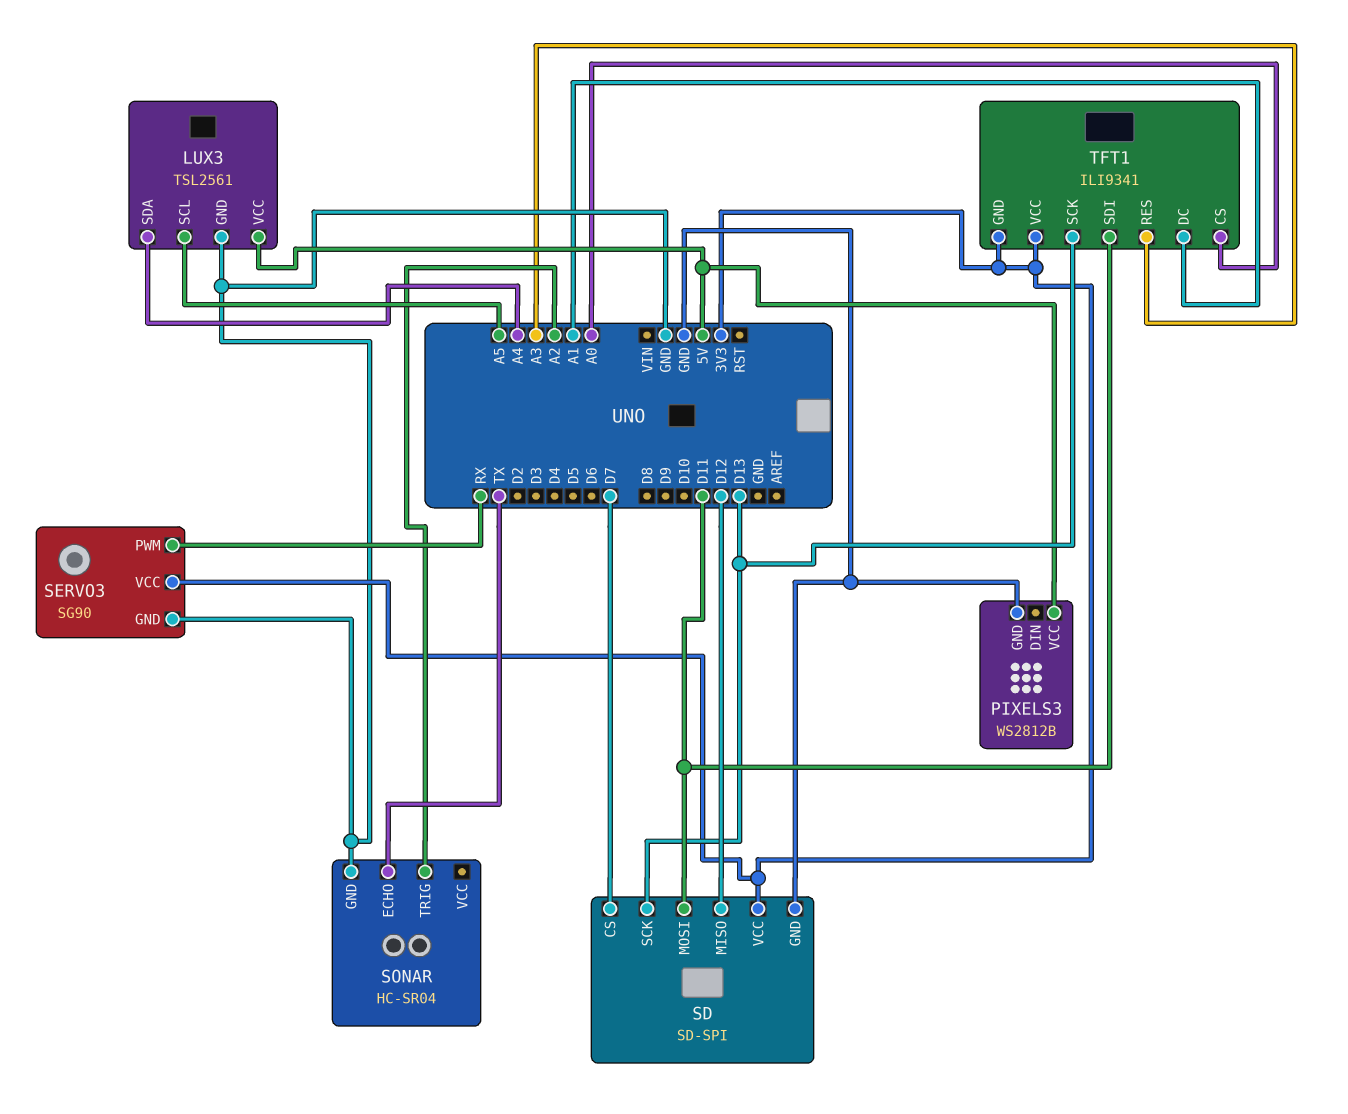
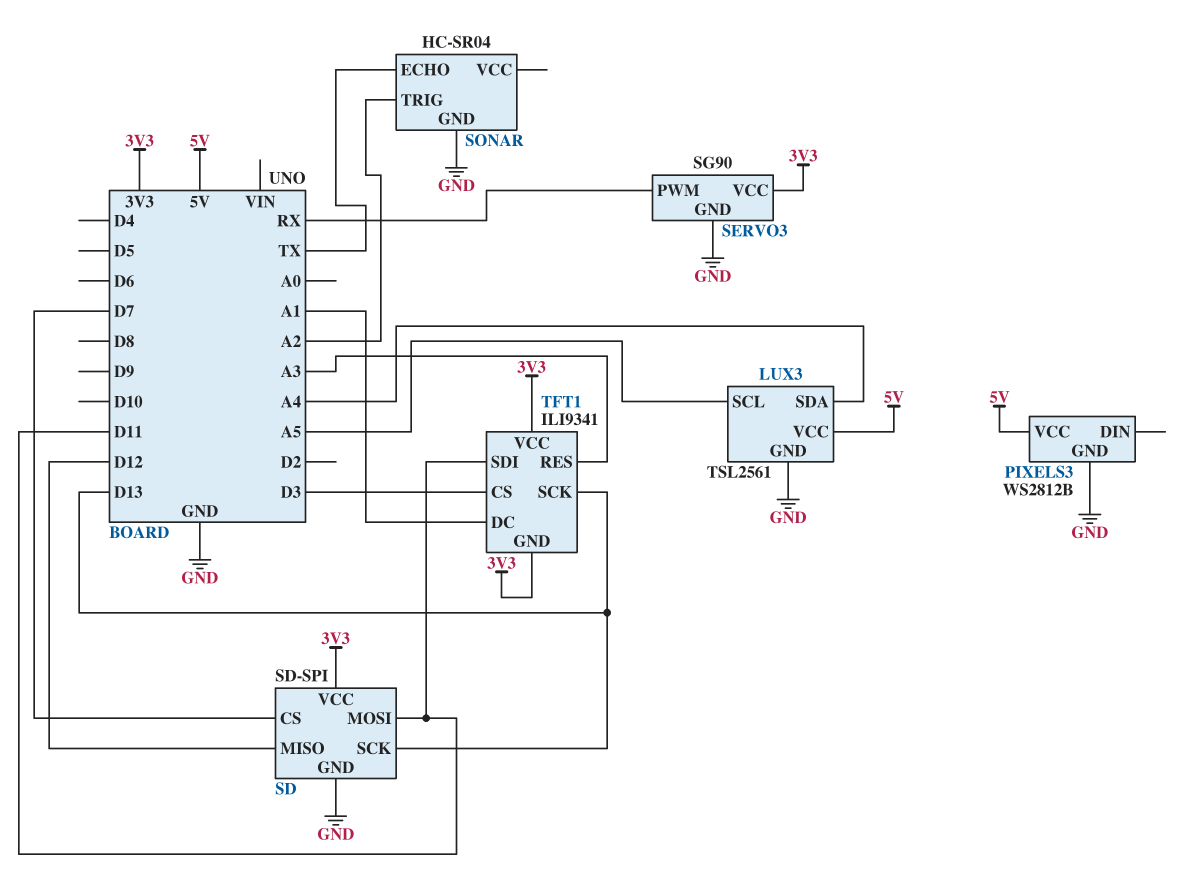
TFT1 pin CS: A0 -> D3

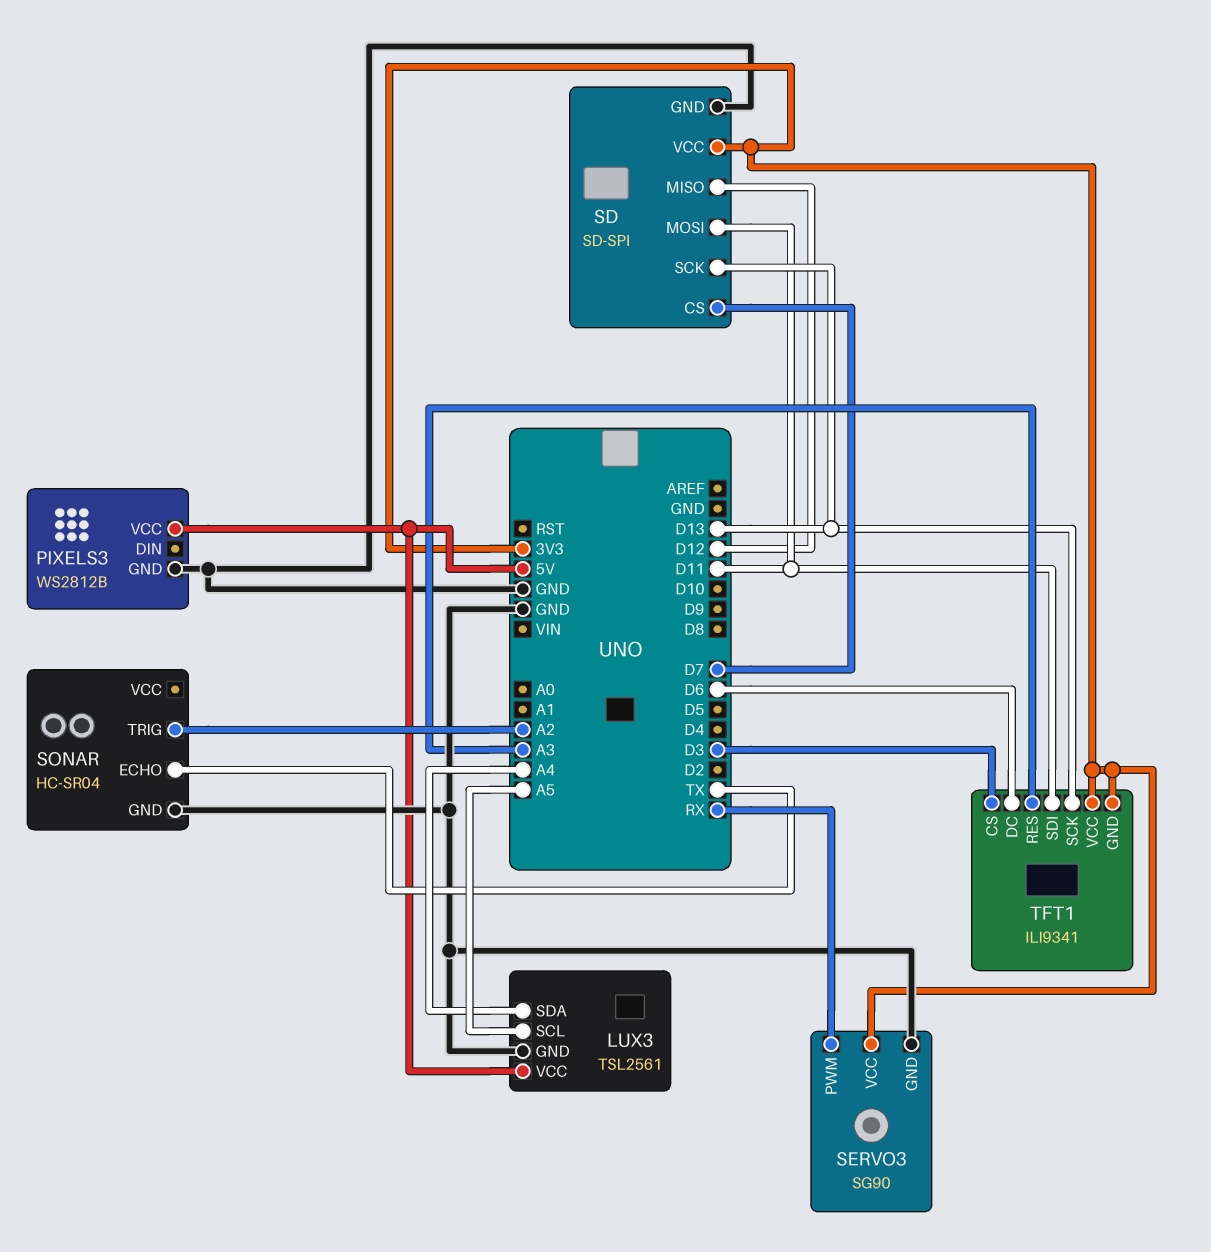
TFT1 pin DC: A1 -> D6

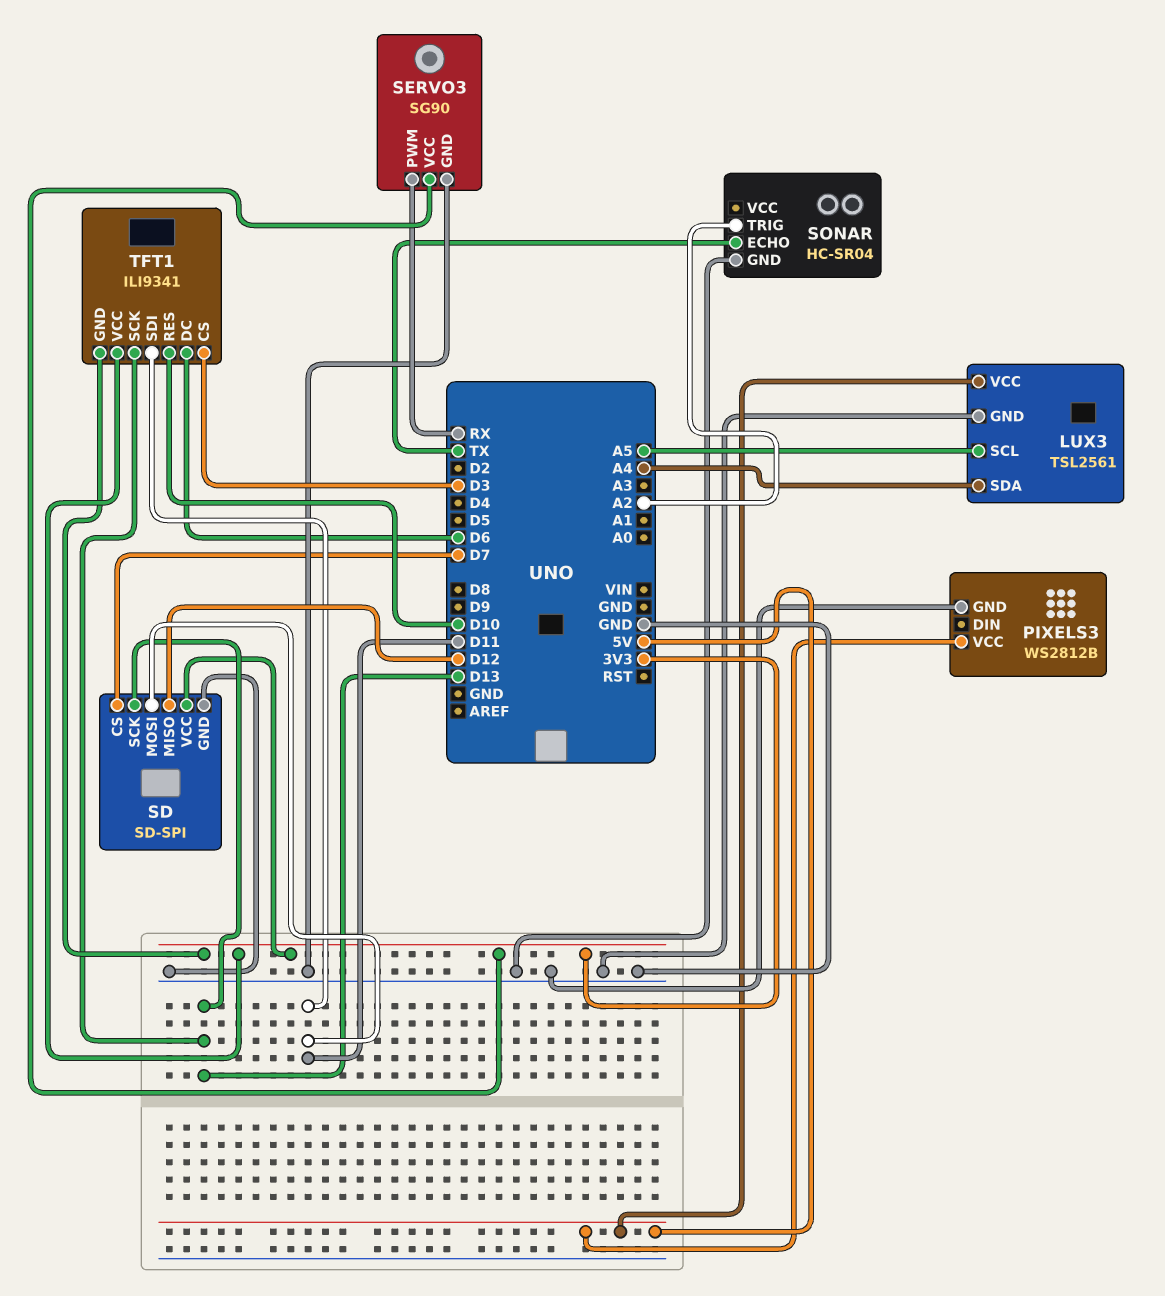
TFT1 pin RES: A3 -> D10

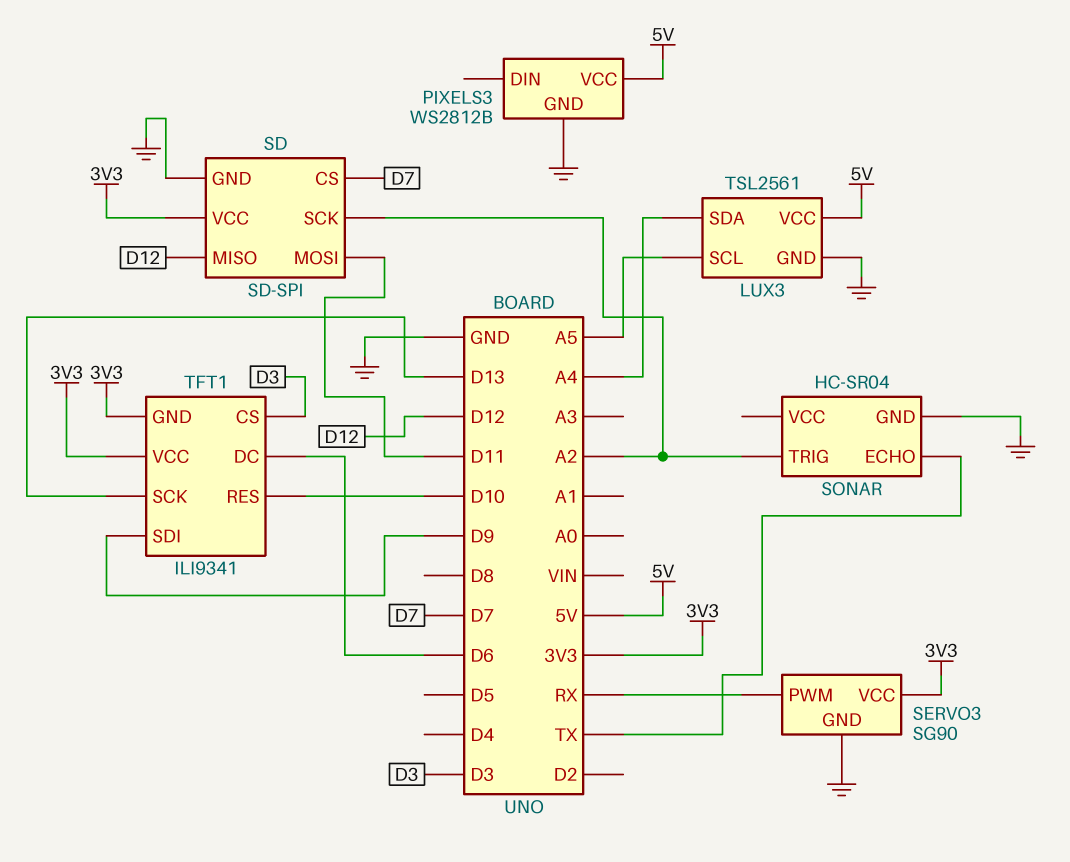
SD pin SCK: D13 -> A2
TFT1 pin SDI: D11 -> D9

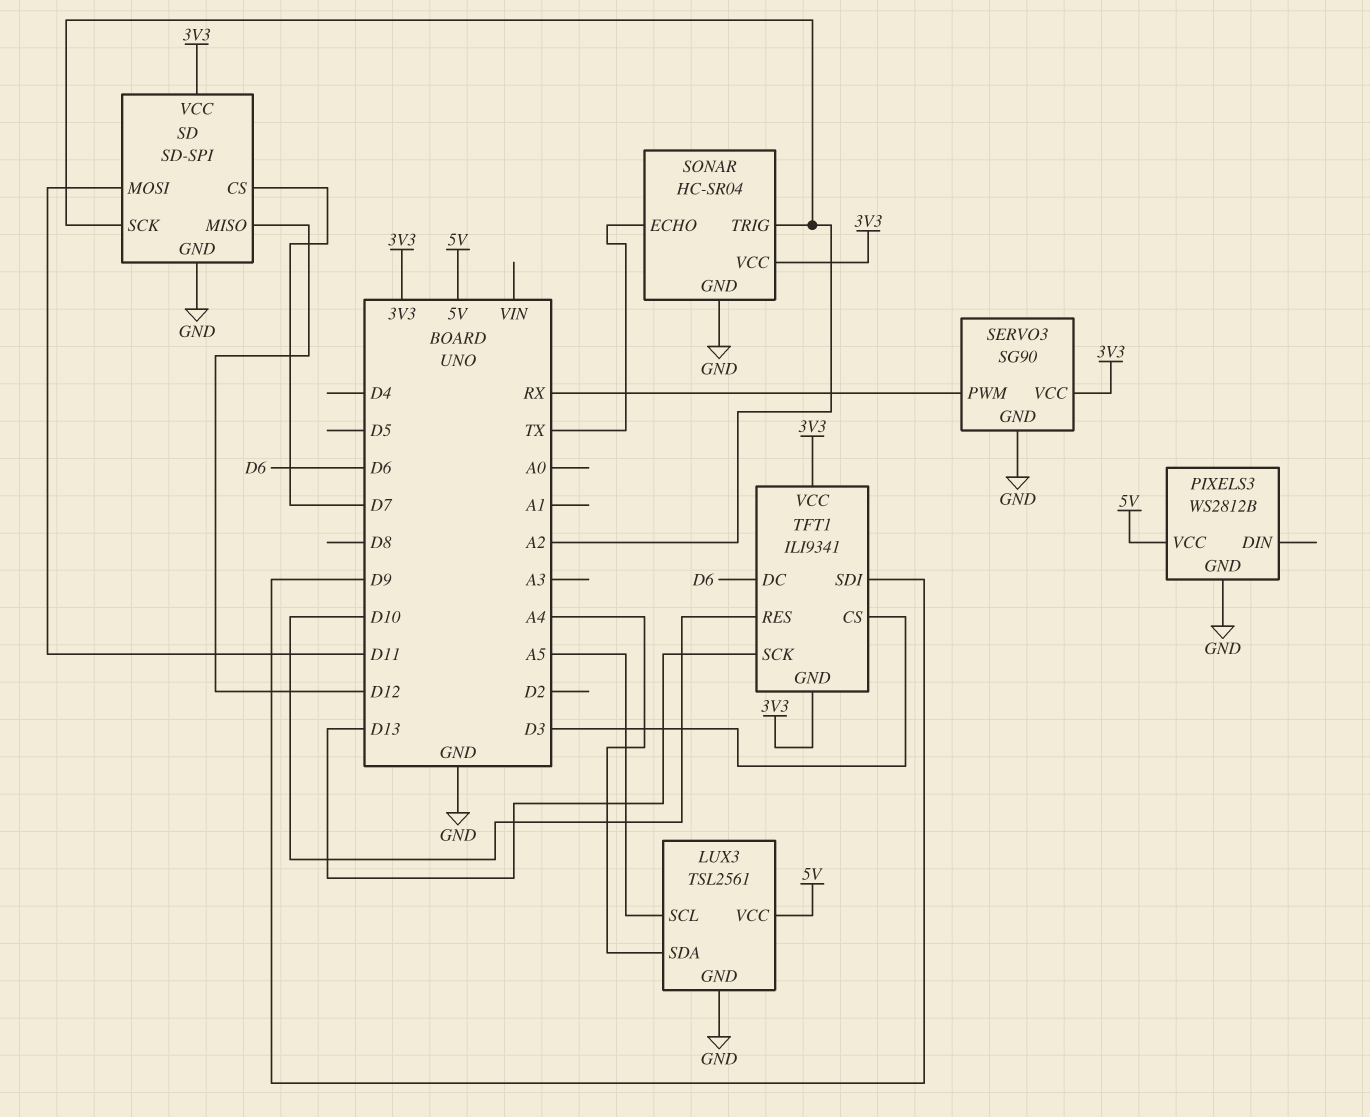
SONAR pin VCC: none -> 3V3

